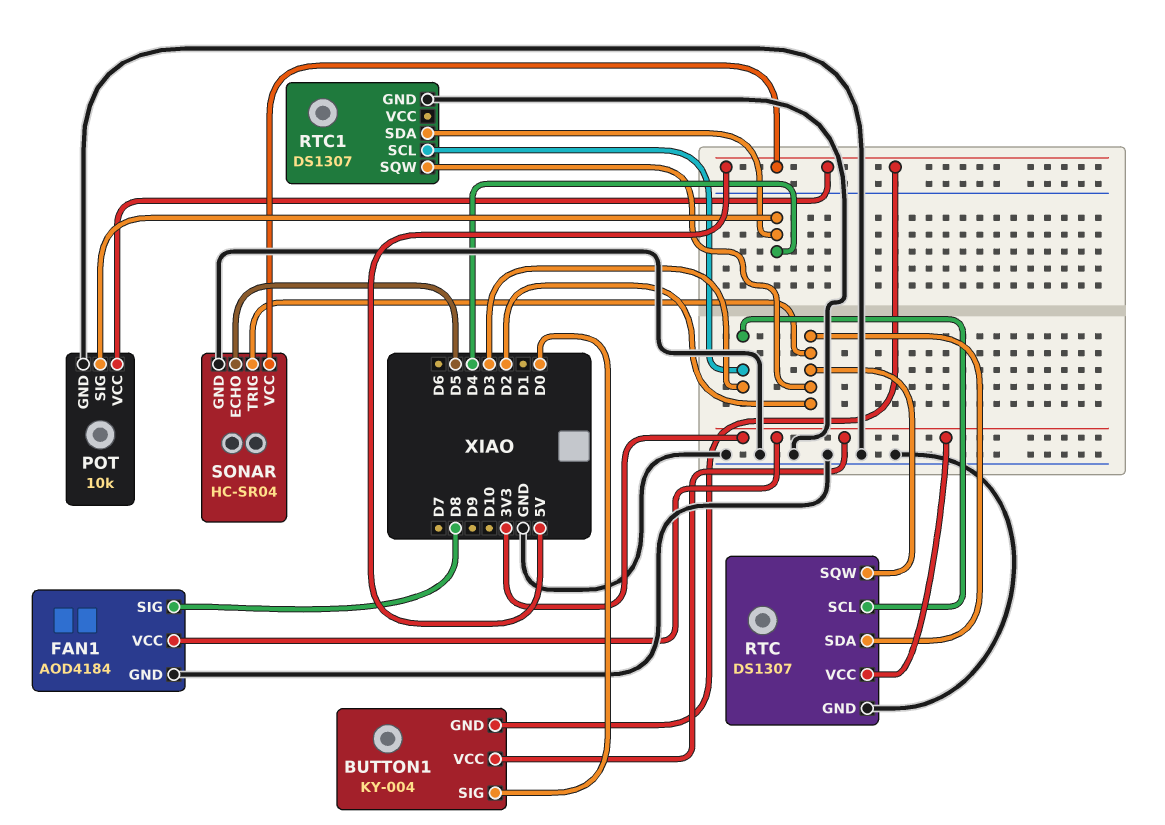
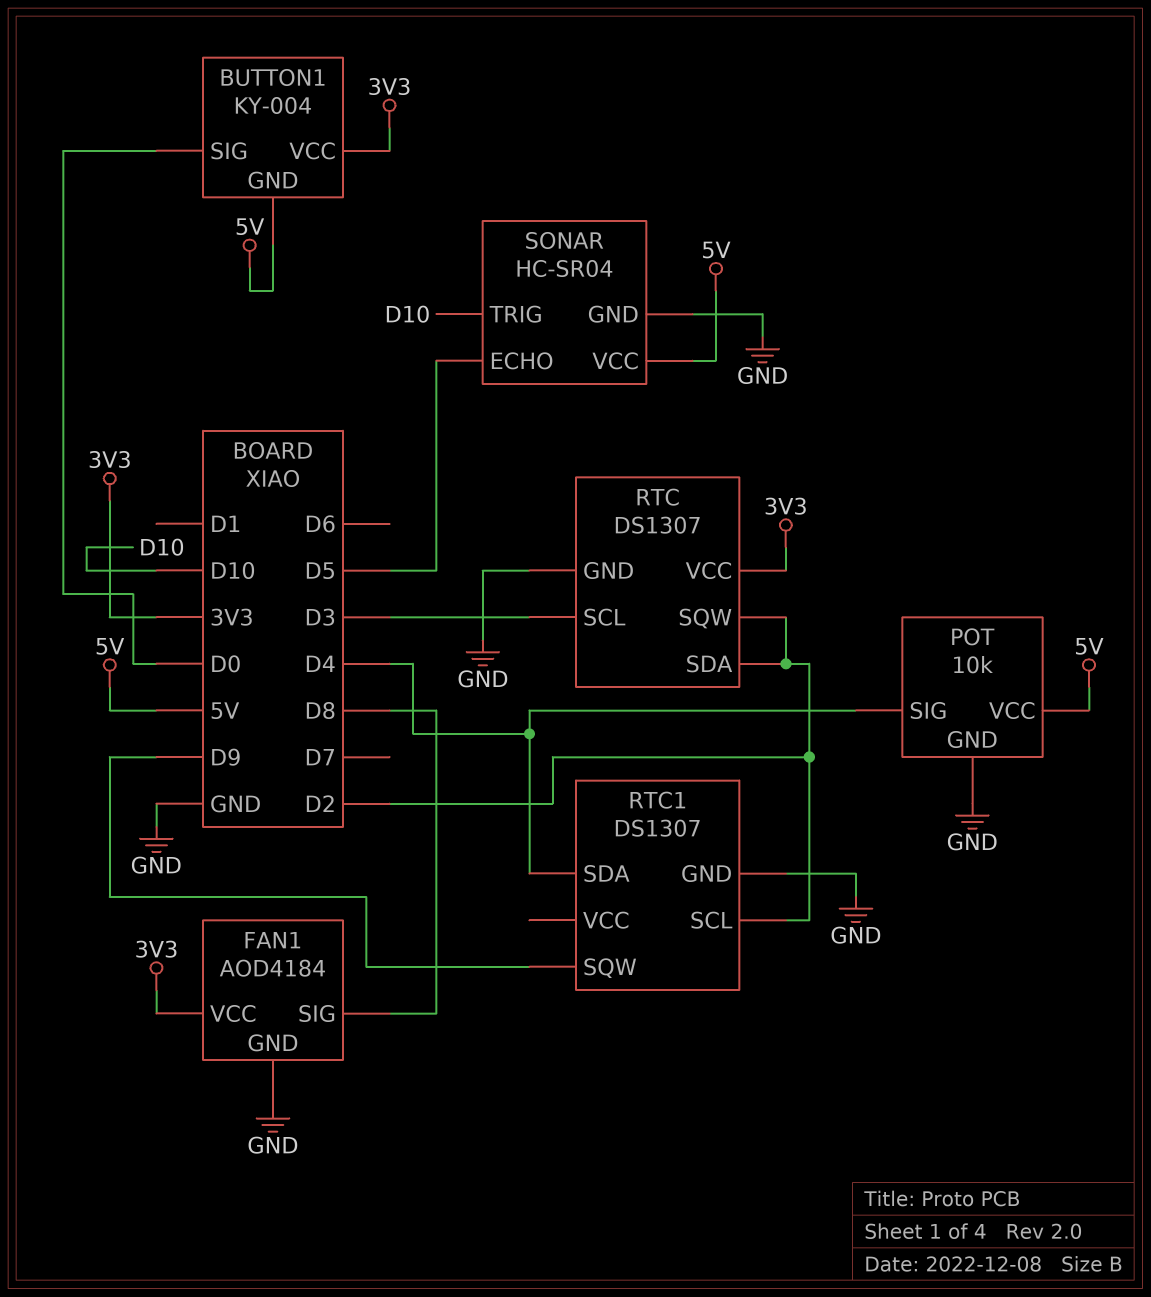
RTC1 pin SCL: D3 -> D2
RTC1 pin SQW: D2 -> D9
SONAR pin TRIG: D2 -> D10

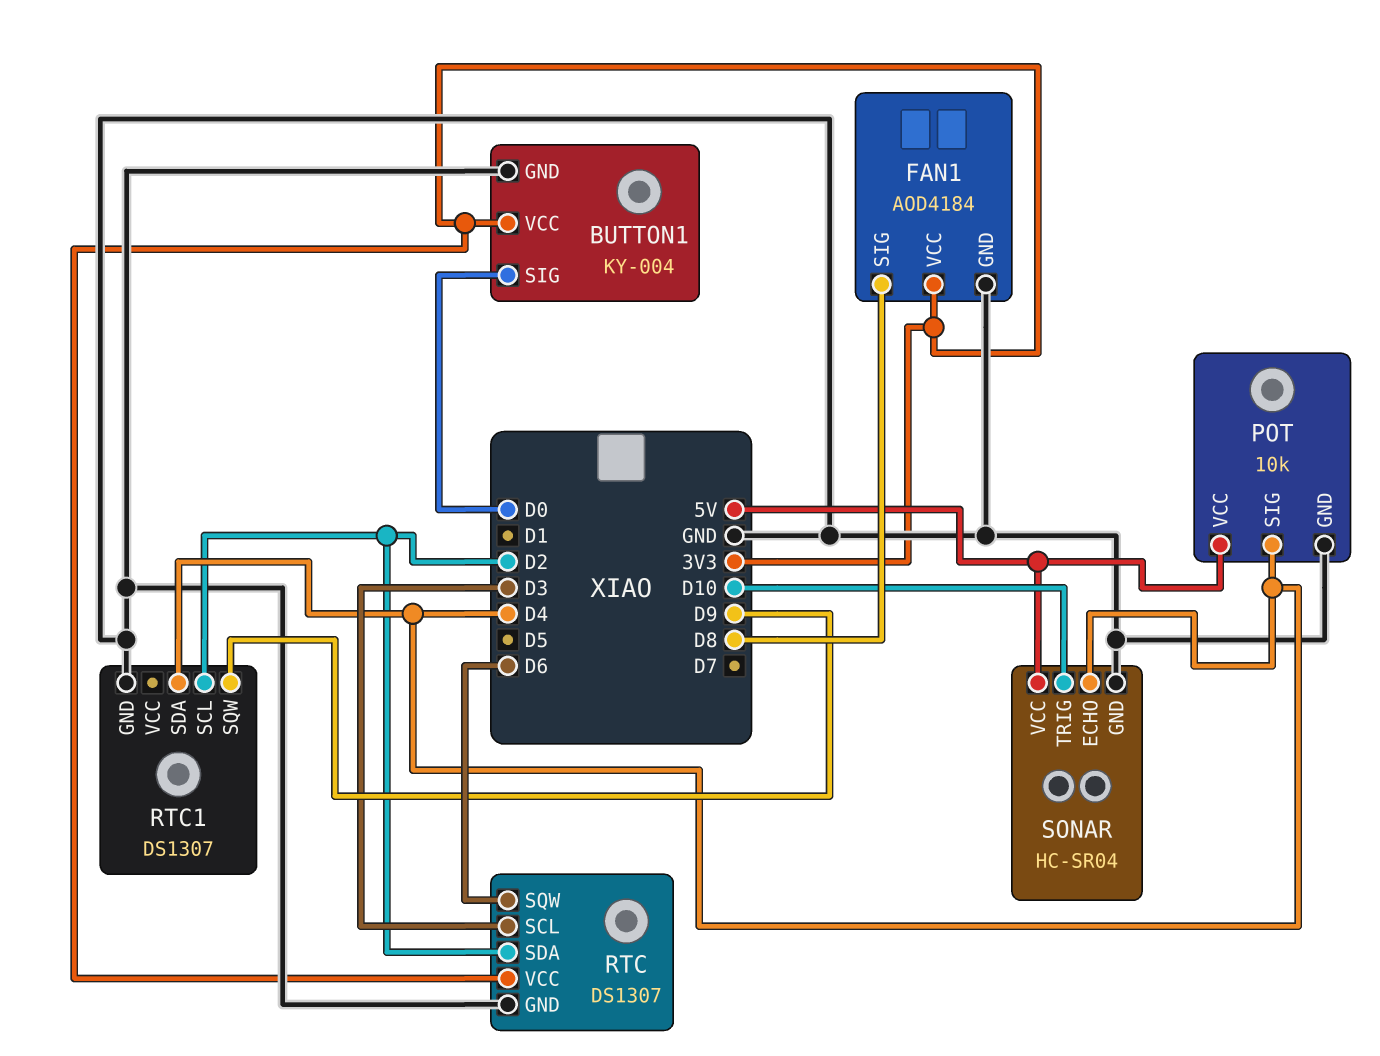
BUTTON1 pin GND: 5V -> GND
RTC pin SQW: D2 -> D6
SONAR pin ECHO: D5 -> D4

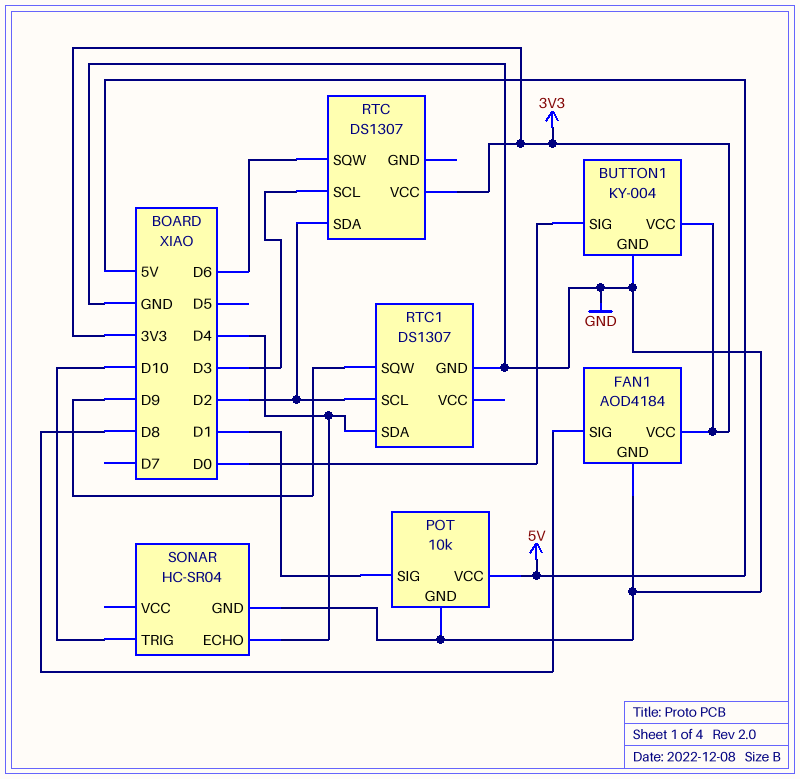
POT pin SIG: D4 -> D1
RTC pin GND: GND -> none
SONAR pin VCC: 5V -> none

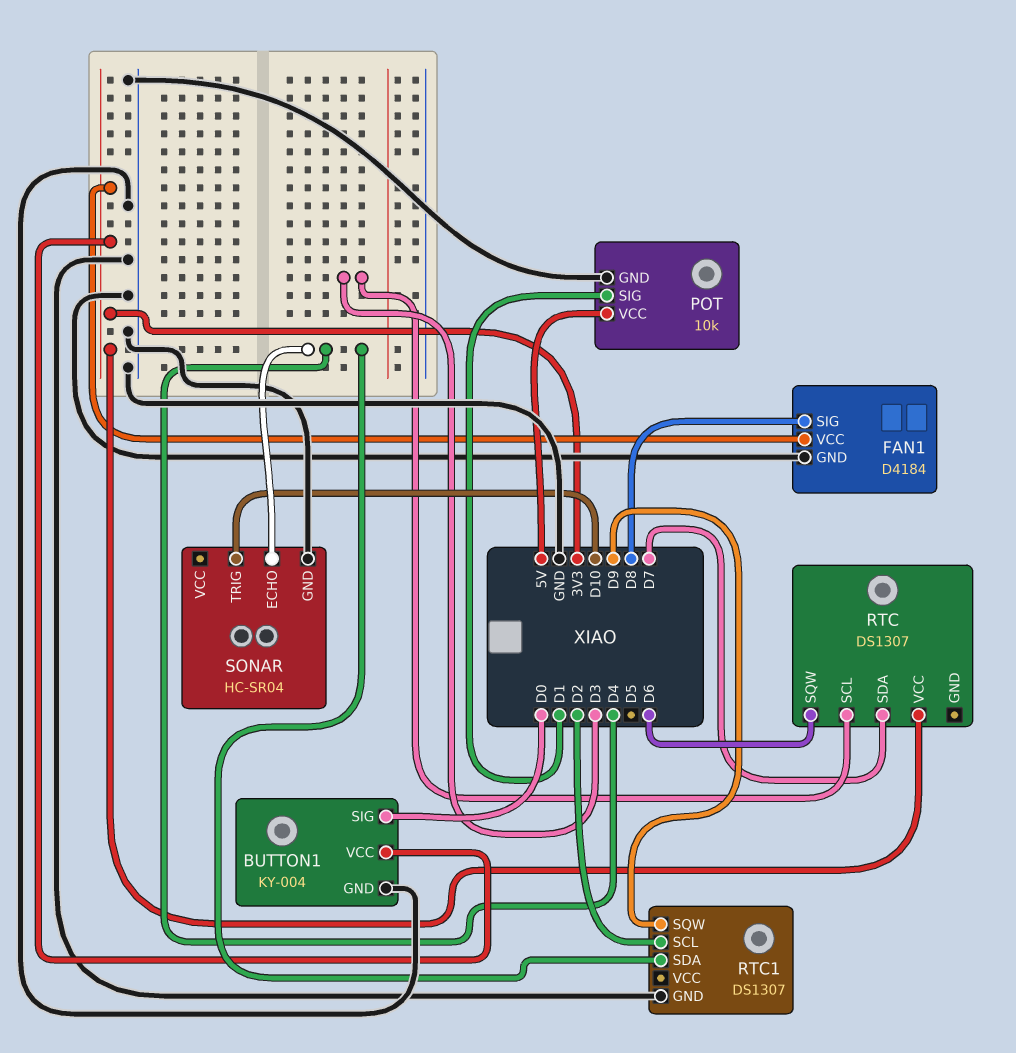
FAN1: AOD4184 -> D4184
RTC pin SDA: D2 -> D7

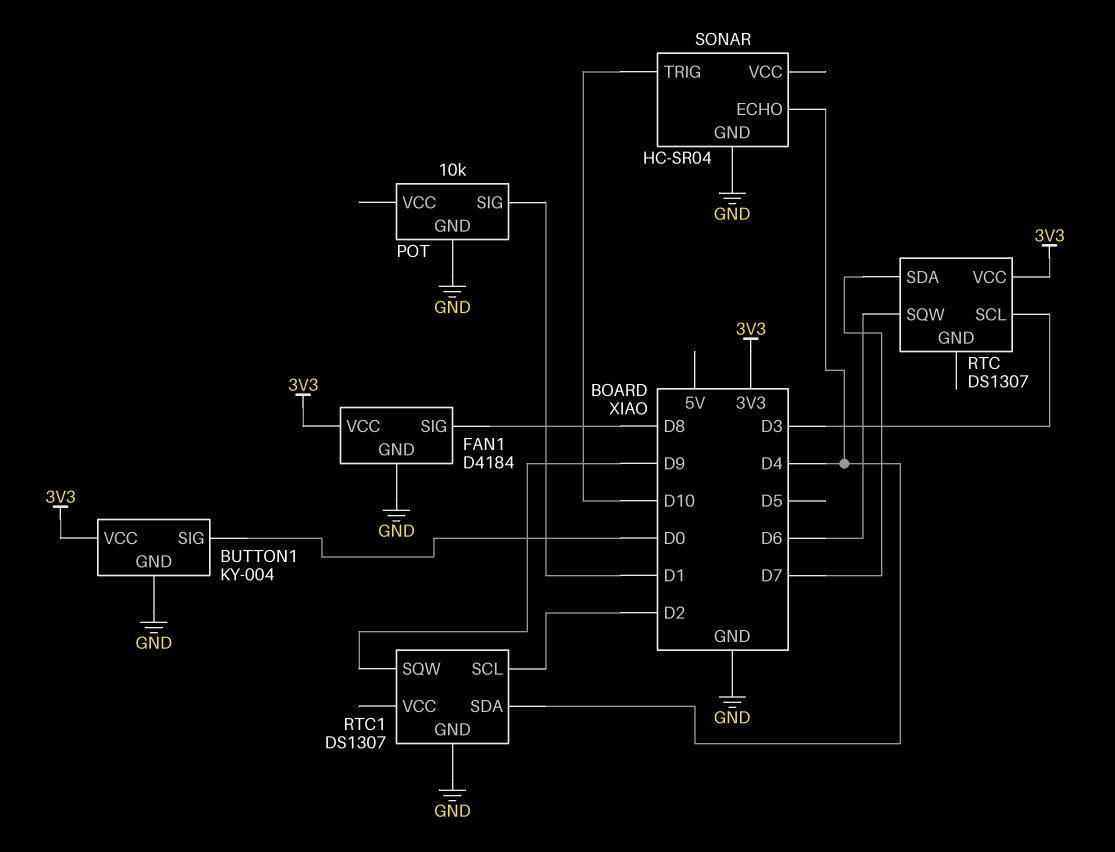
POT pin VCC: 5V -> none

